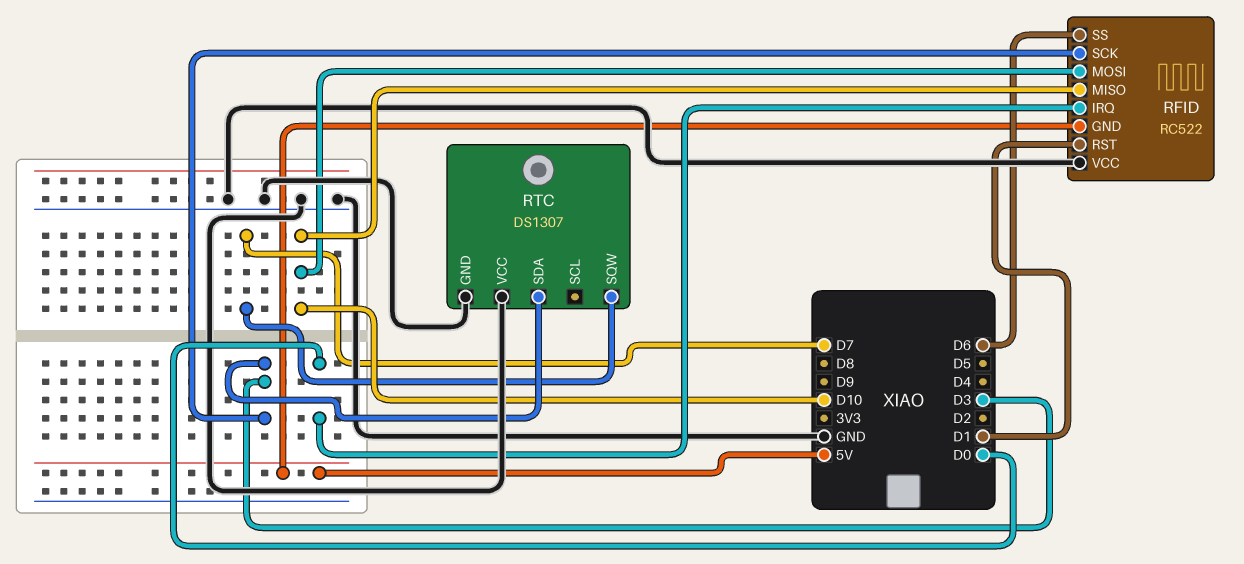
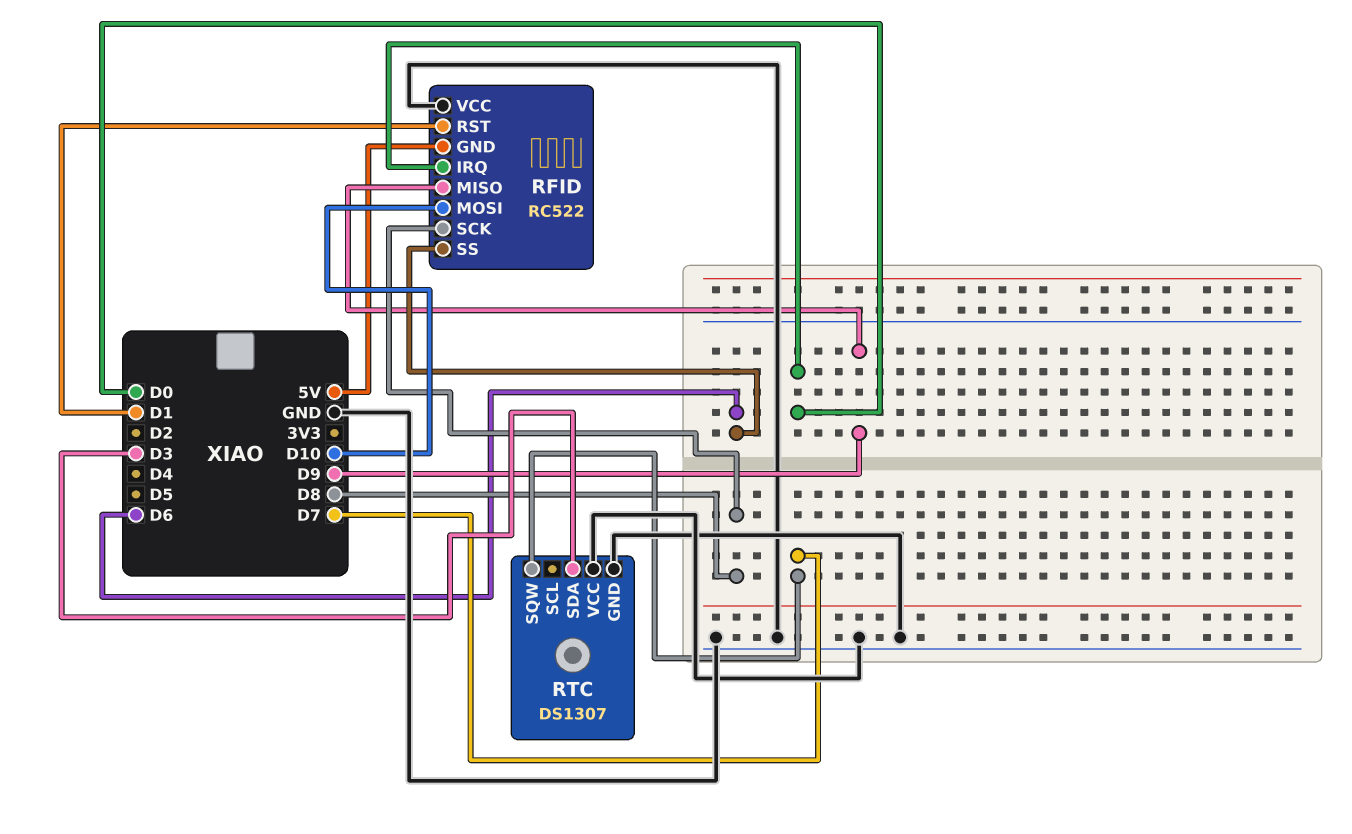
RFID pin MISO: D10 -> D9
RFID pin SCK: D3 -> D8

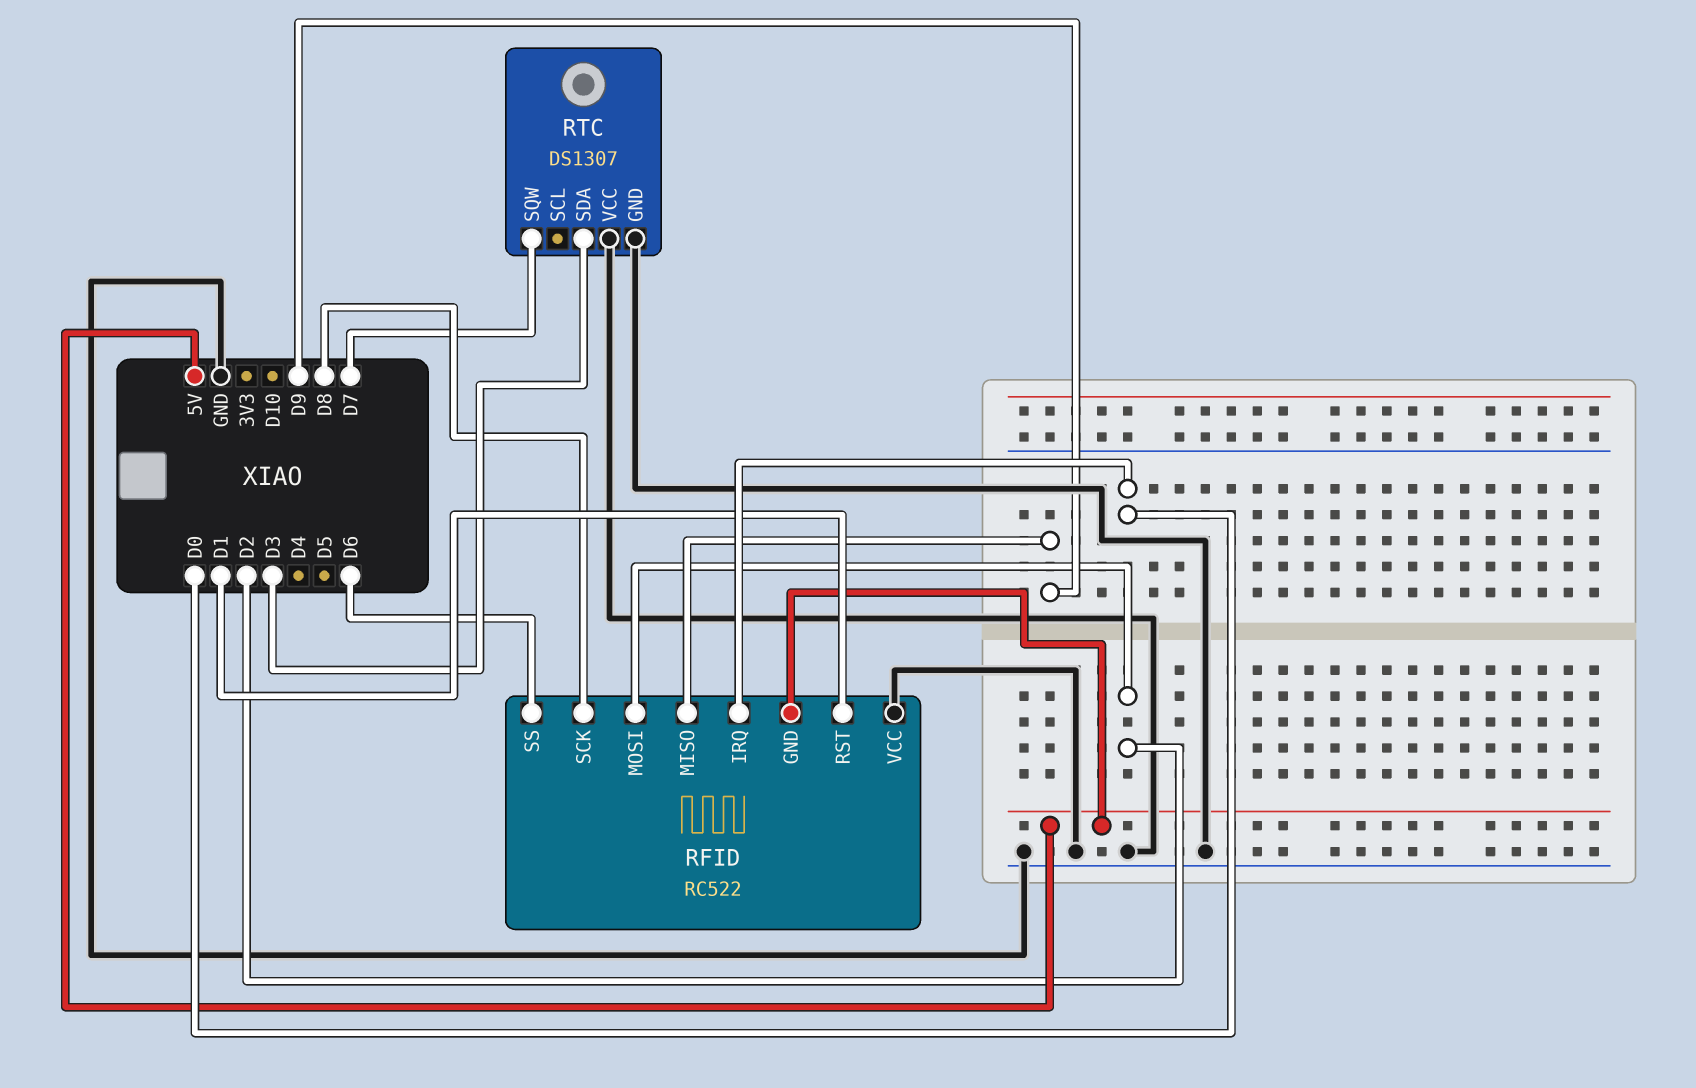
RFID pin MOSI: D10 -> D2

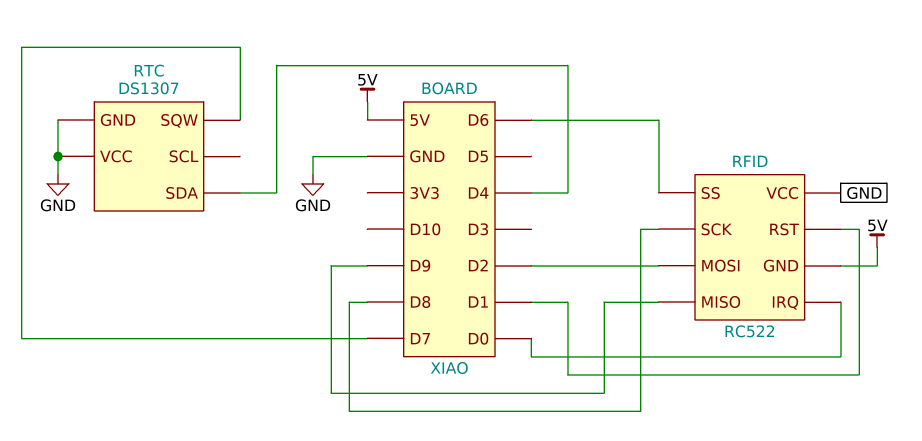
RTC pin SDA: D3 -> D4

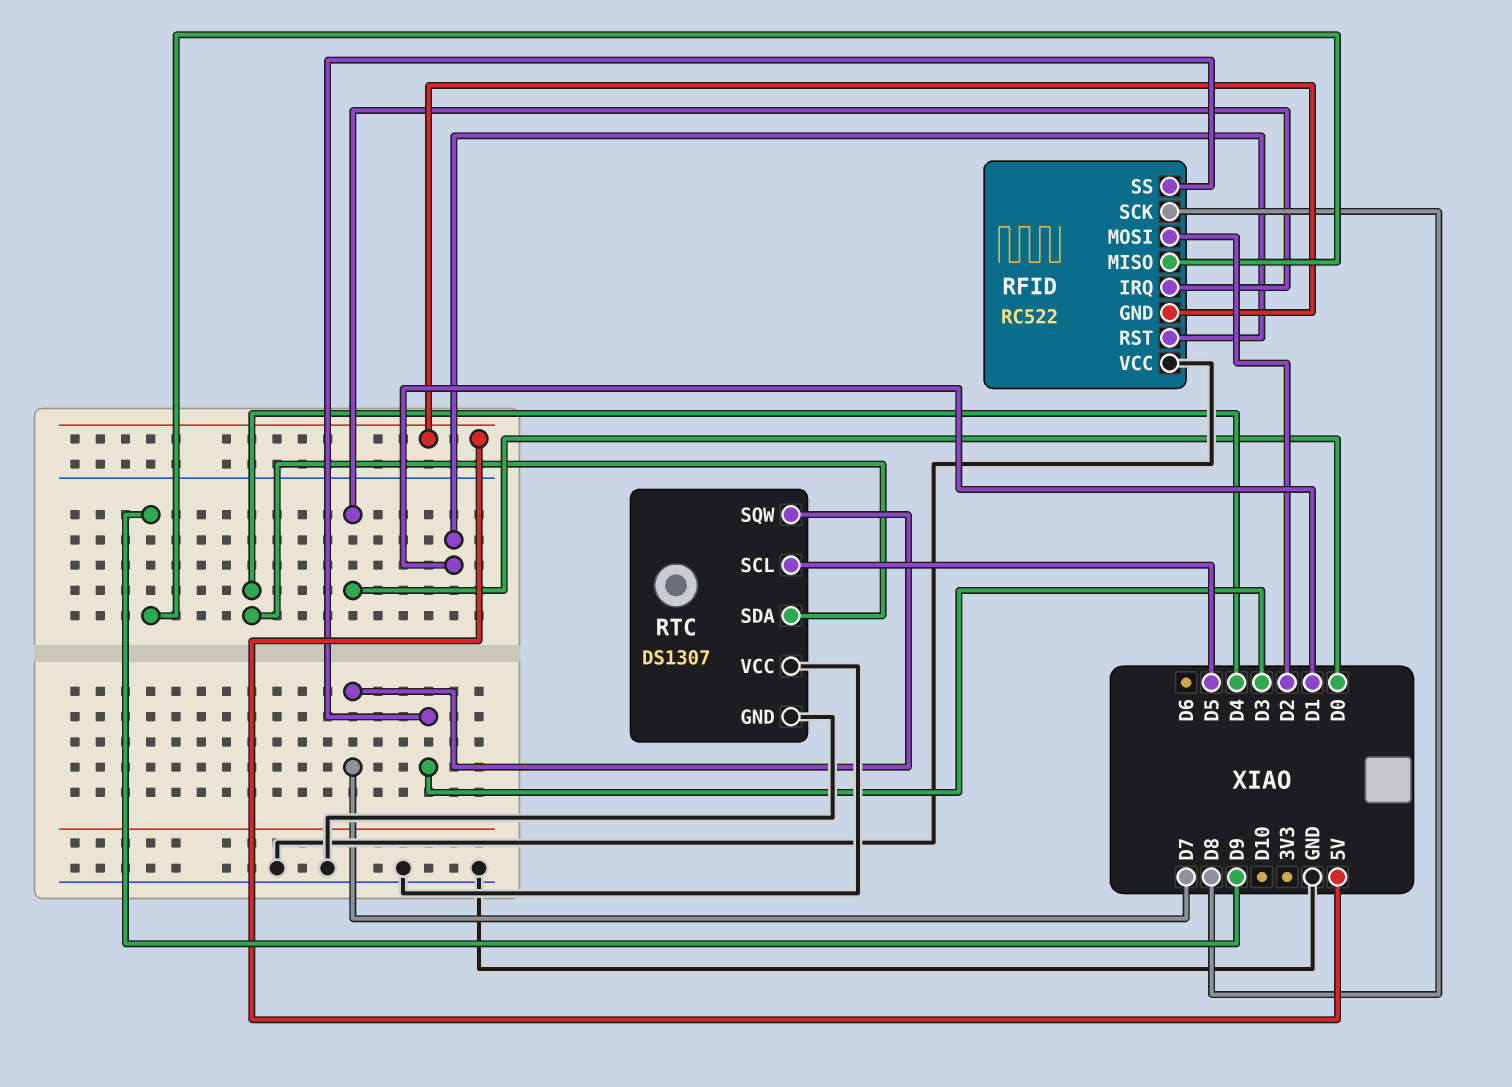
RFID pin SS: D6 -> D3
RTC pin SCL: none -> D5

